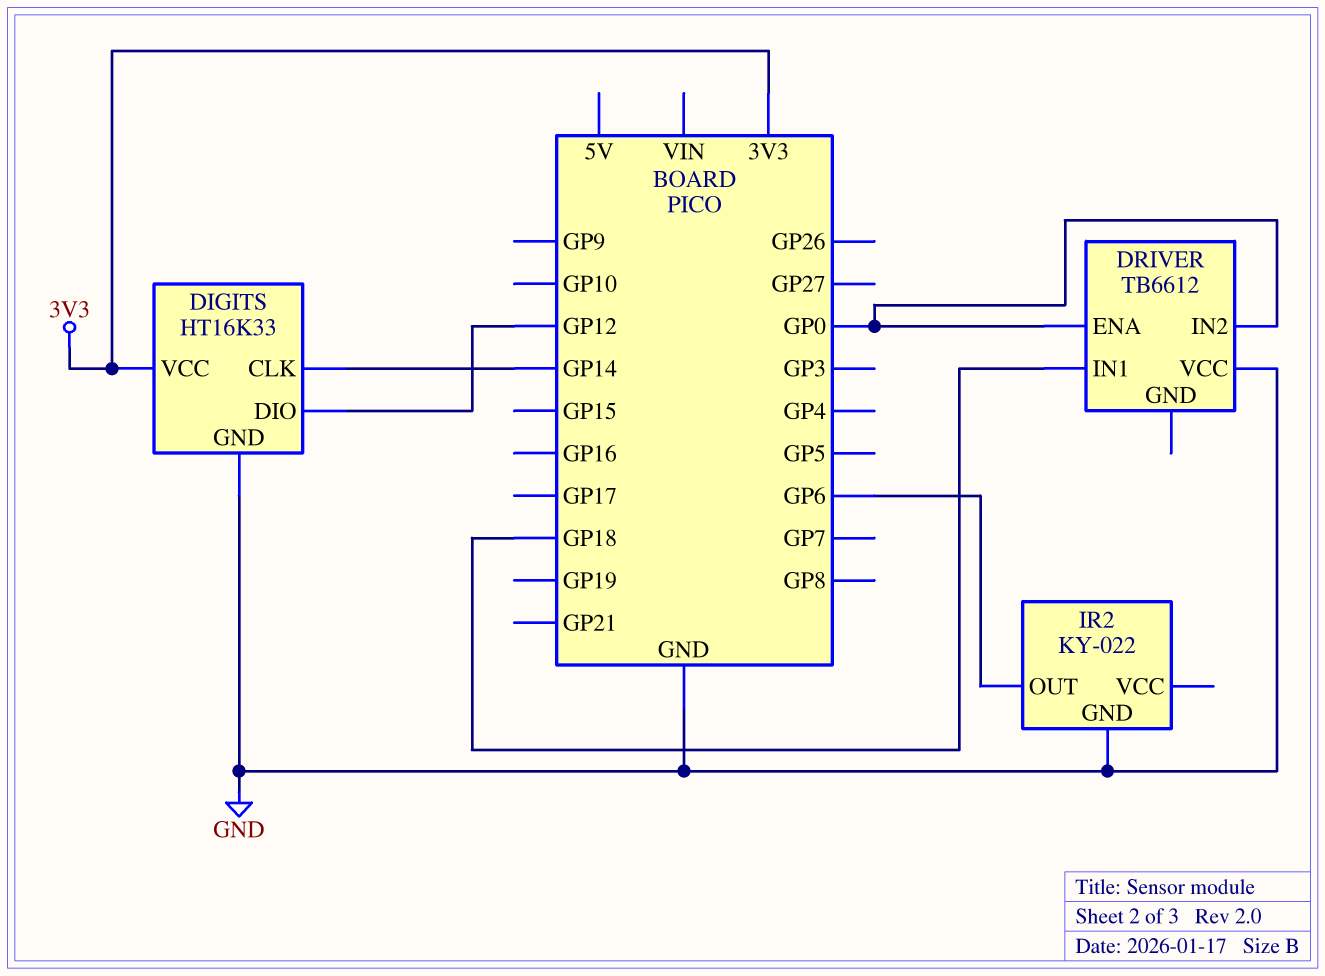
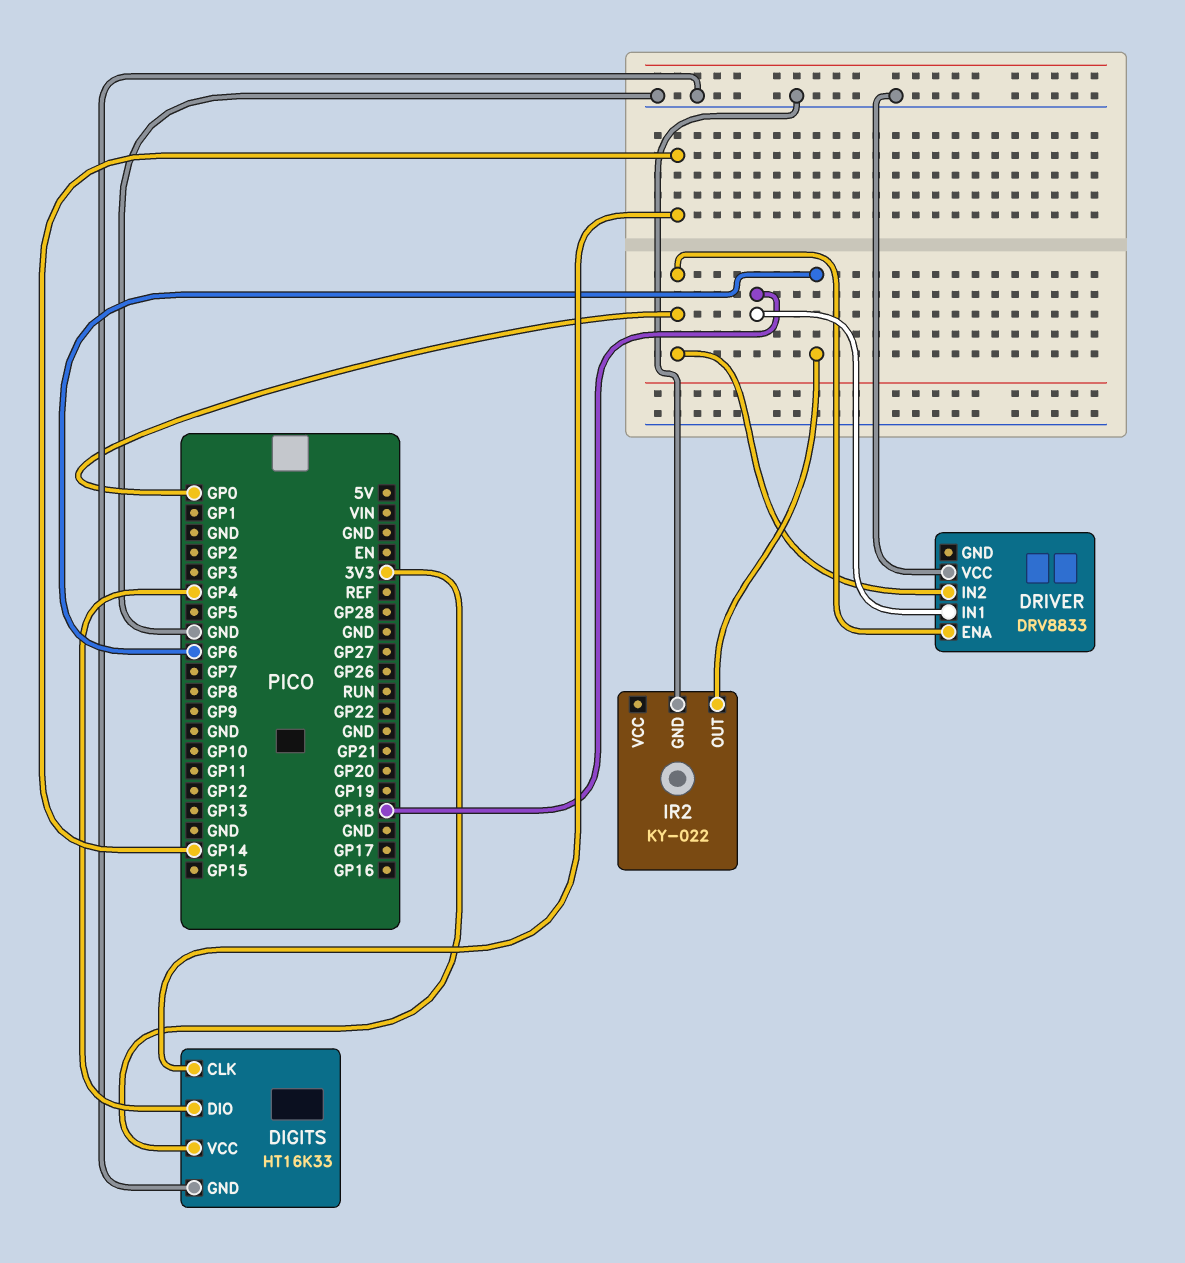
DIGITS pin DIO: GP12 -> GP4
DRIVER: TB6612 -> DRV8833

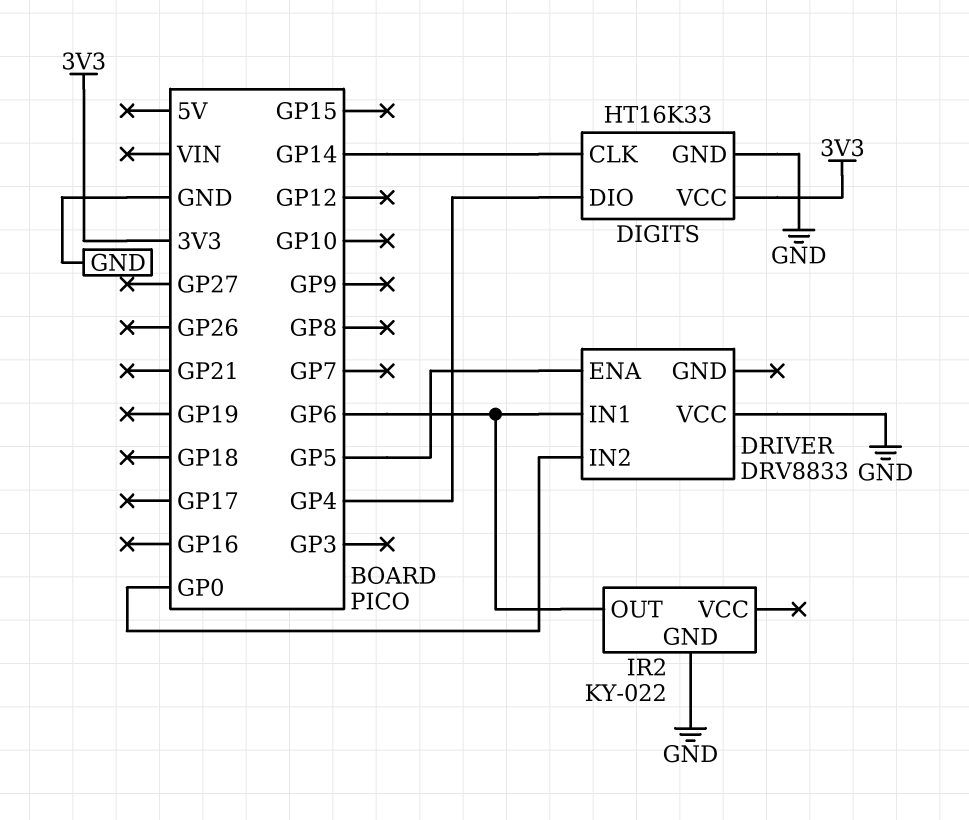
DRIVER pin ENA: GP0 -> GP5
DRIVER pin IN1: GP18 -> GP6

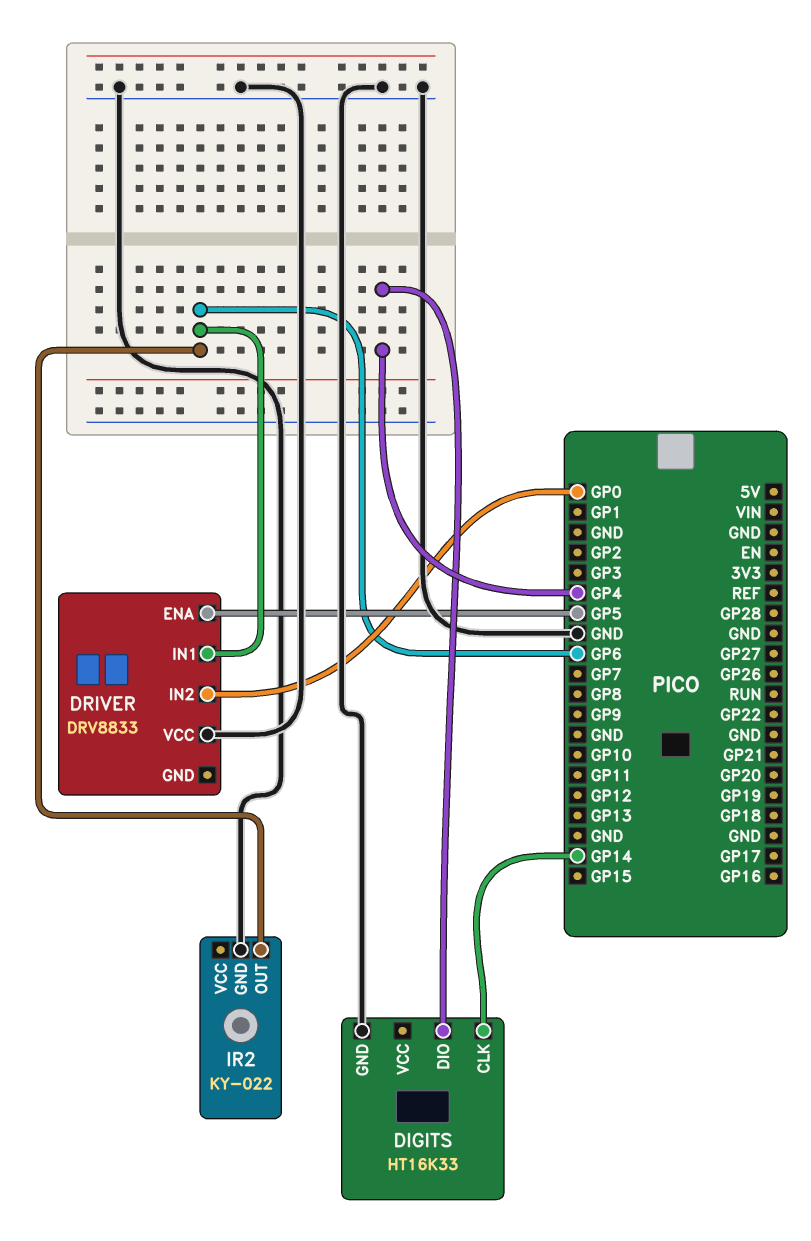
DIGITS pin VCC: 3V3 -> none

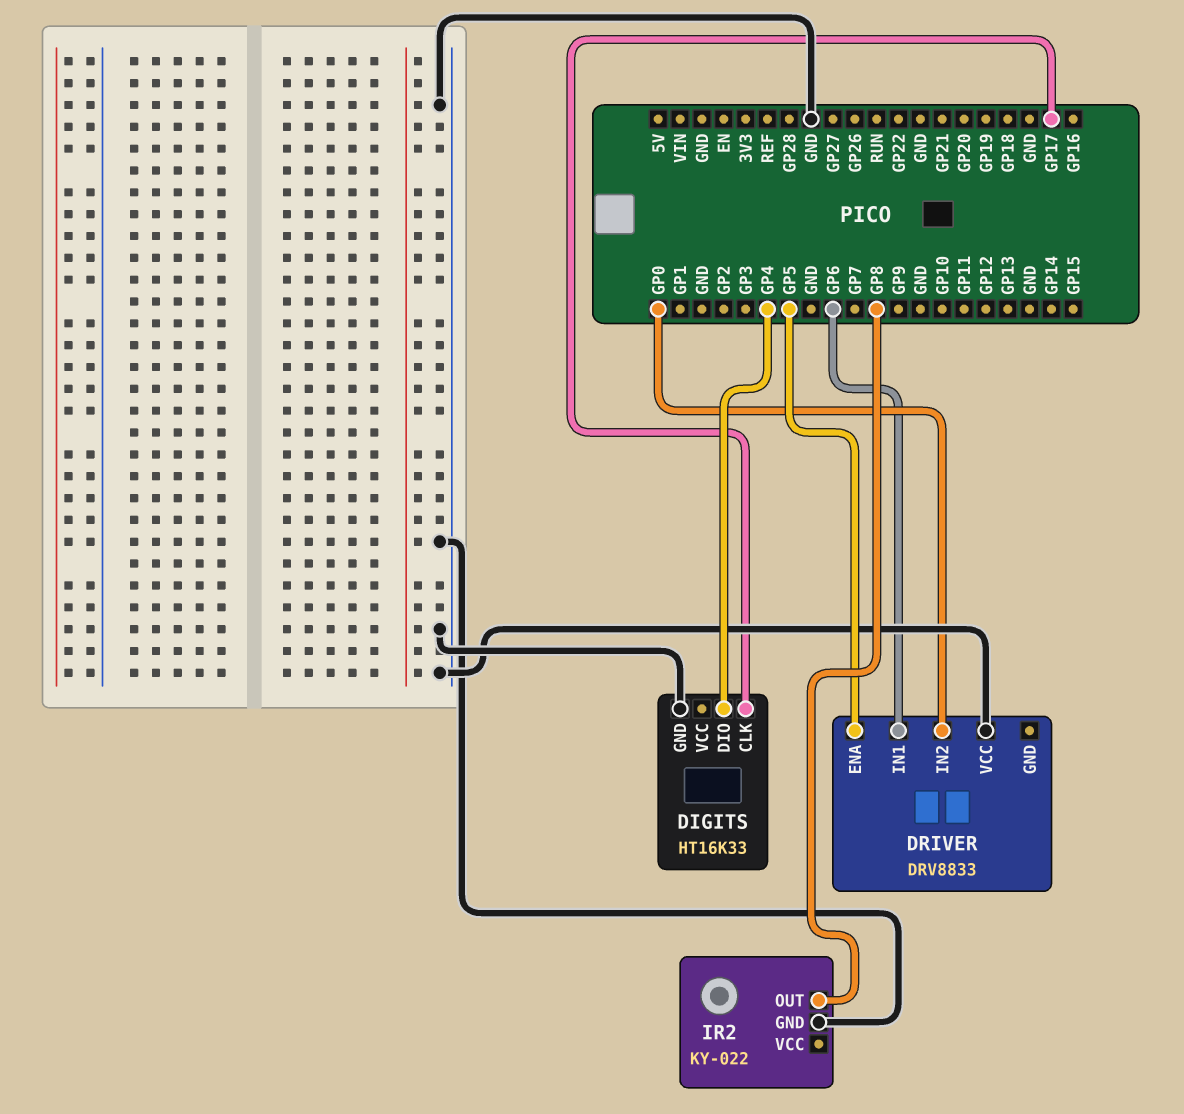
DIGITS pin CLK: GP14 -> GP17
IR2 pin OUT: GP6 -> GP8

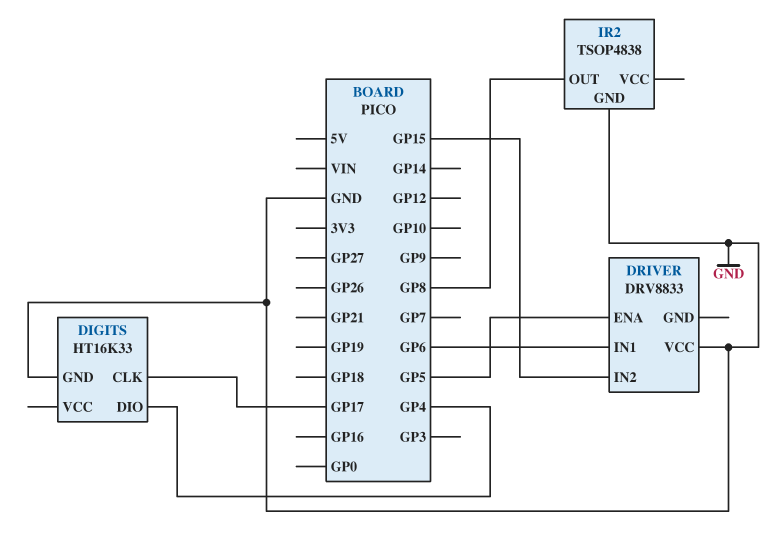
DRIVER pin IN2: GP0 -> GP15
IR2: KY-022 -> TSOP4838

